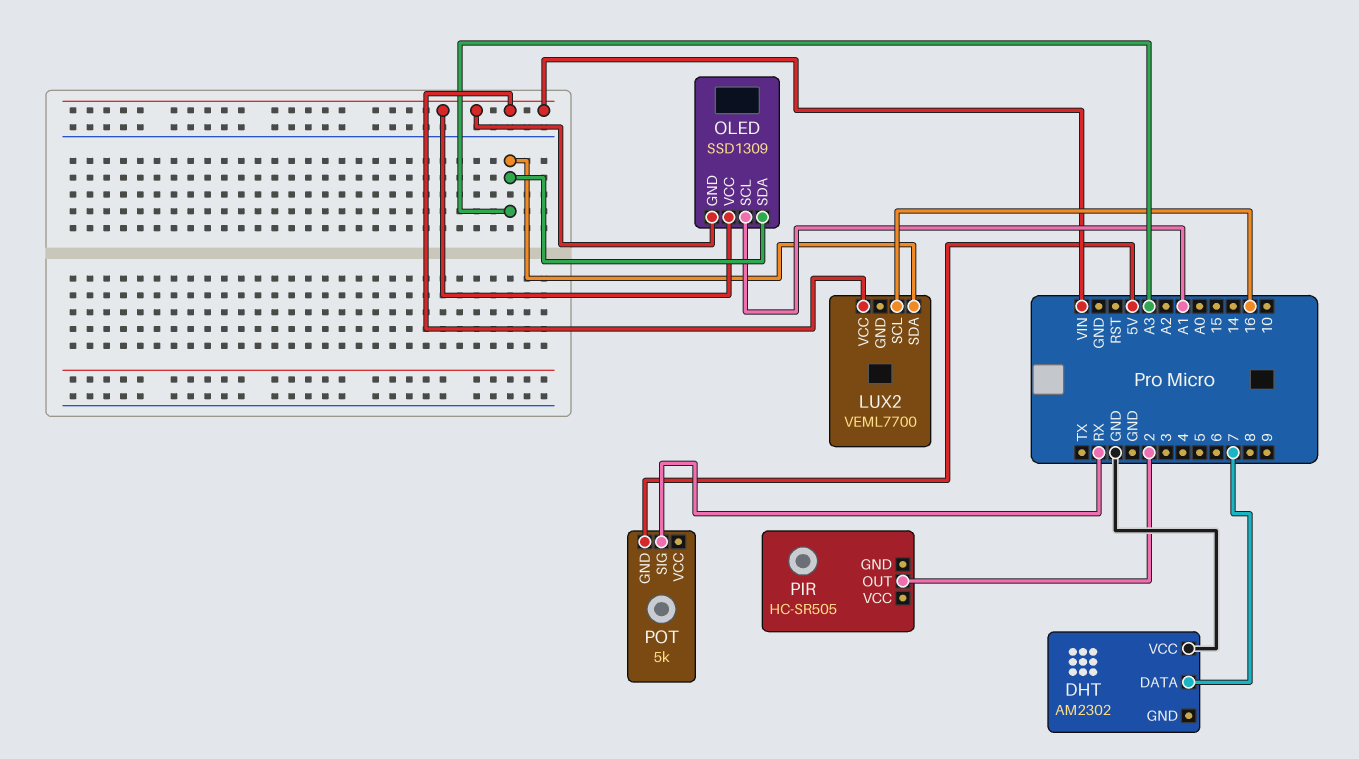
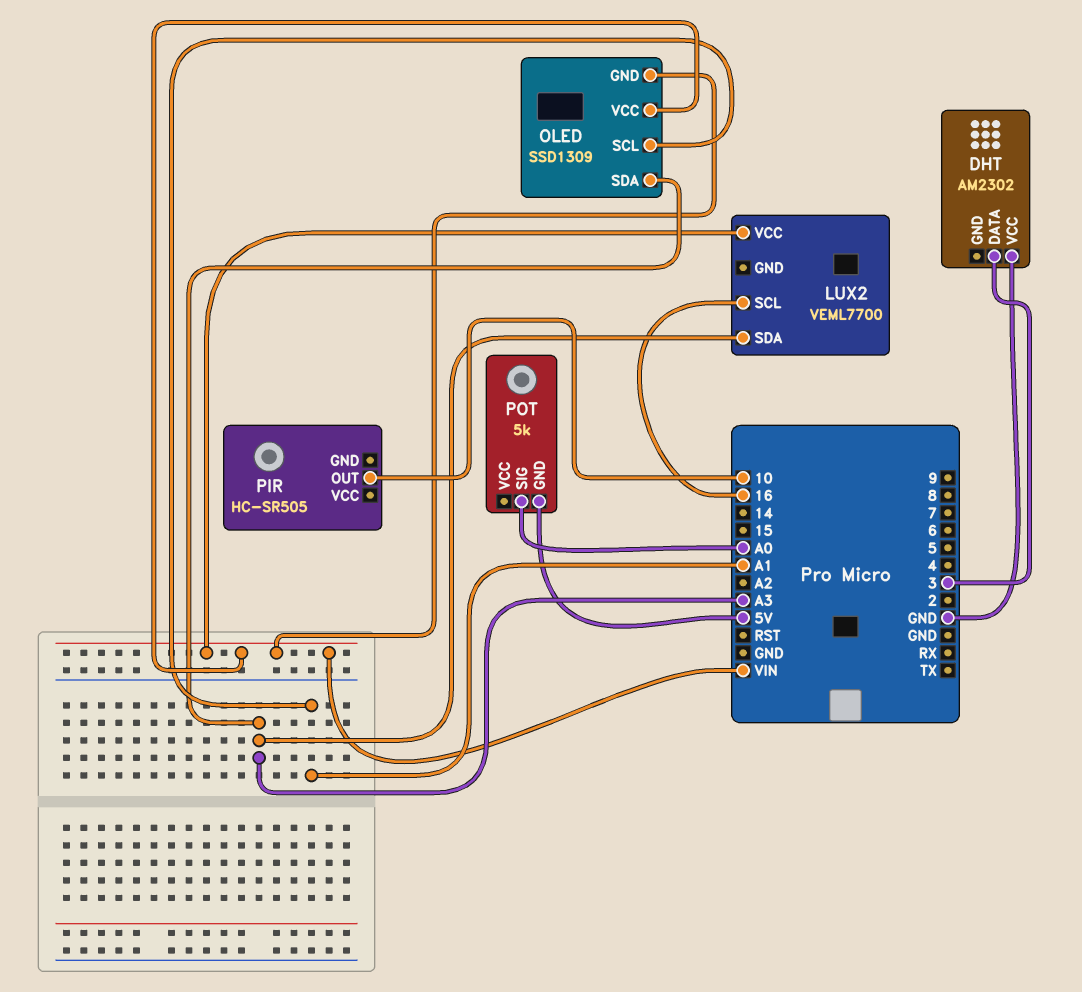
DHT pin DATA: 7 -> 3
PIR pin OUT: 2 -> 10
POT pin SIG: RX -> A0

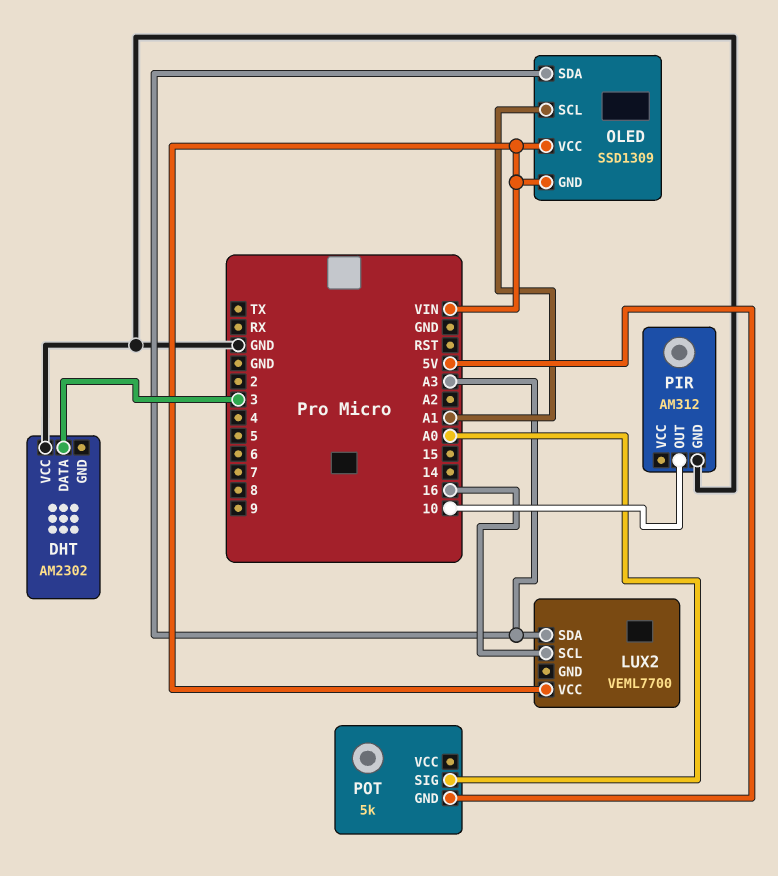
PIR: HC-SR505 -> AM312
PIR pin GND: none -> GND

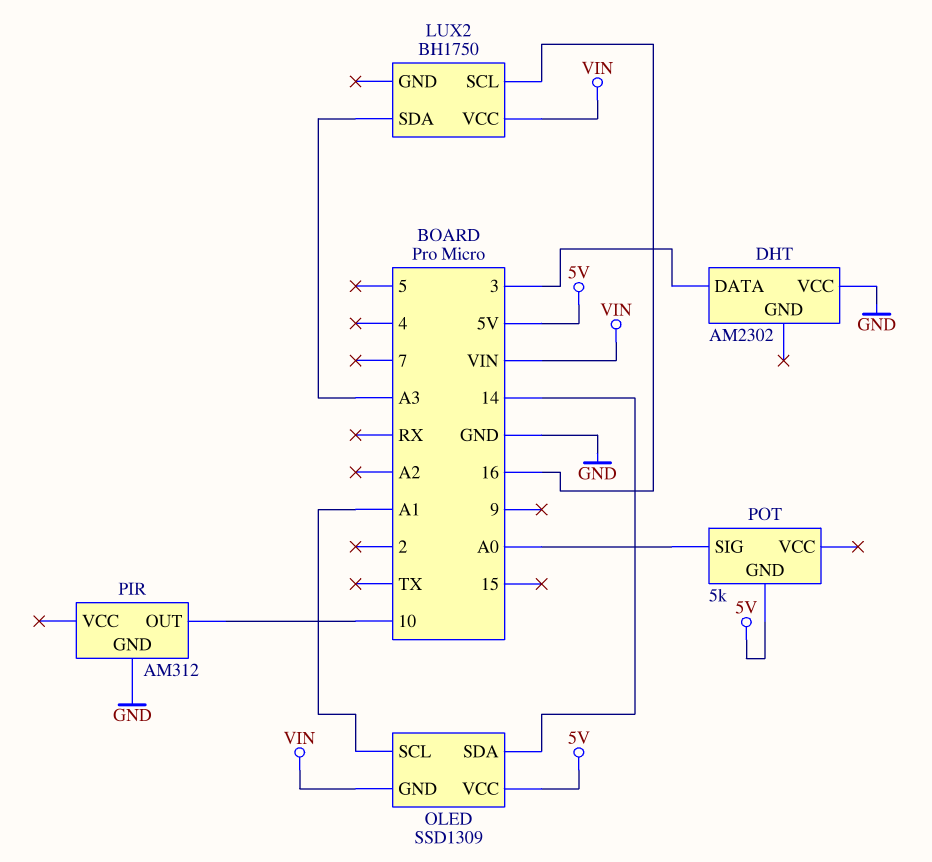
LUX2: VEML7700 -> BH1750
OLED pin SDA: A3 -> 14
OLED pin VCC: VIN -> 5V

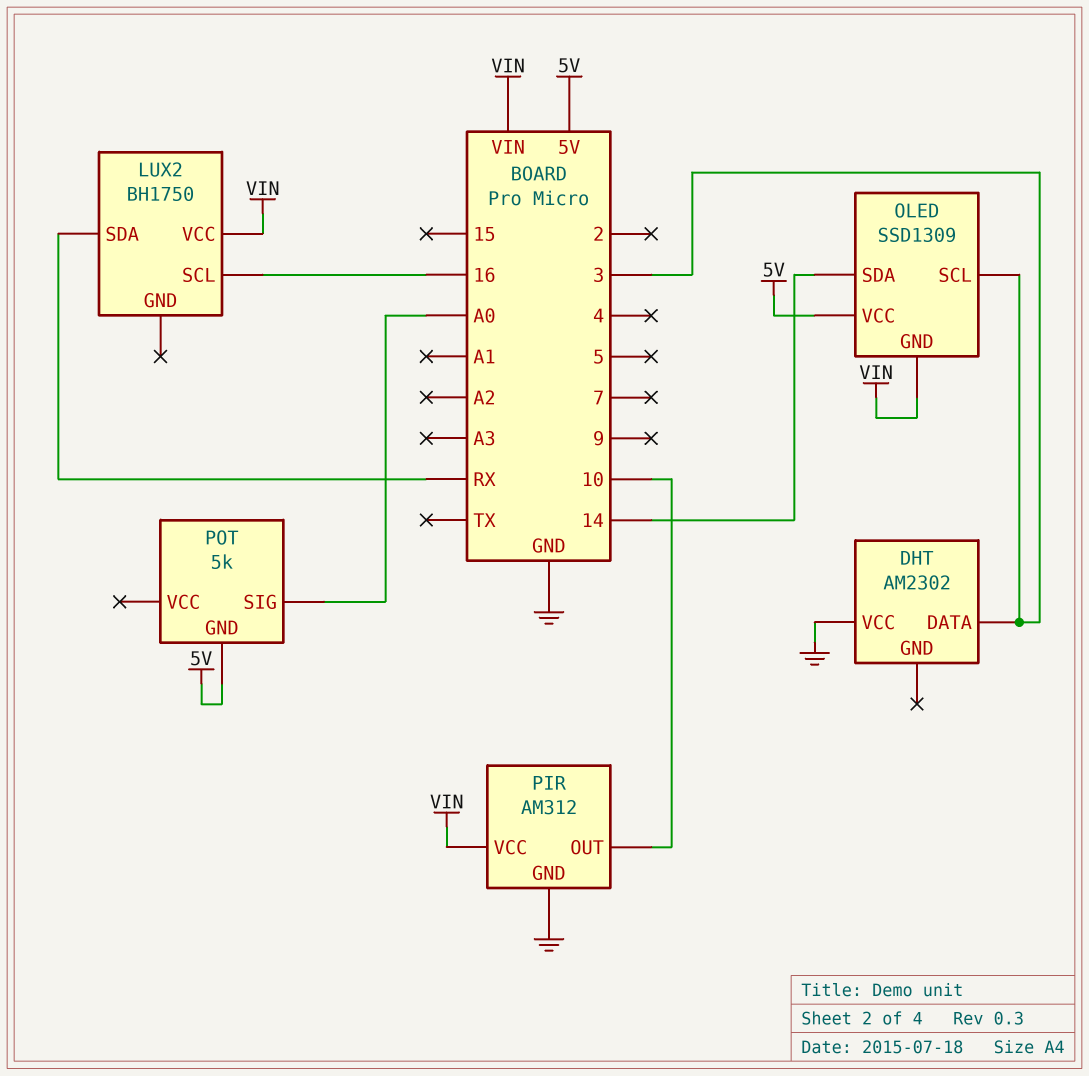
LUX2 pin SDA: A3 -> RX
OLED pin SCL: A1 -> 3
PIR pin VCC: none -> VIN

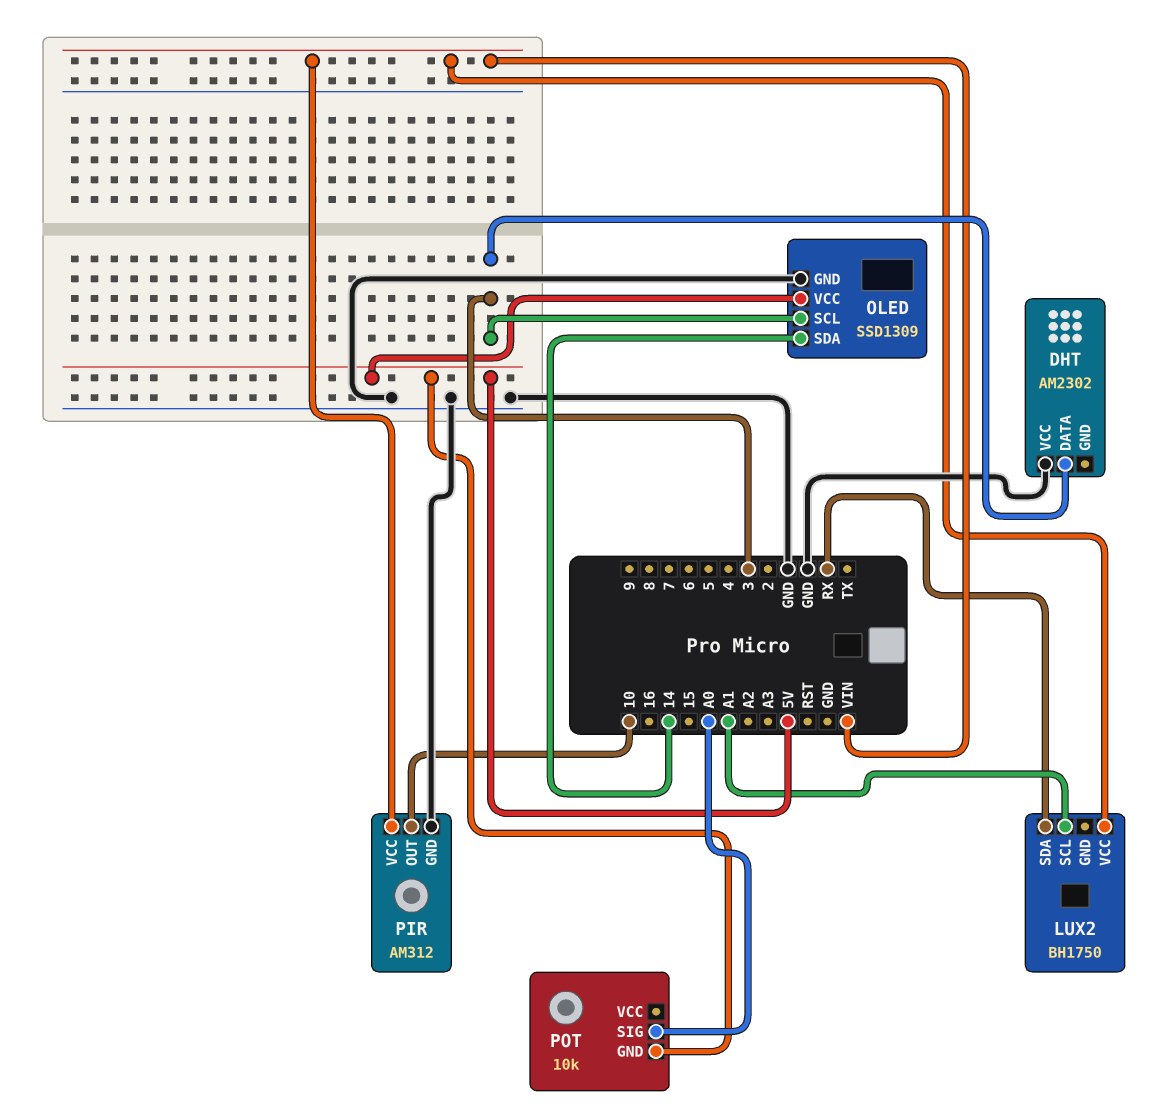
LUX2 pin SCL: 16 -> A1
OLED pin GND: VIN -> GND
POT: 5k -> 10k

